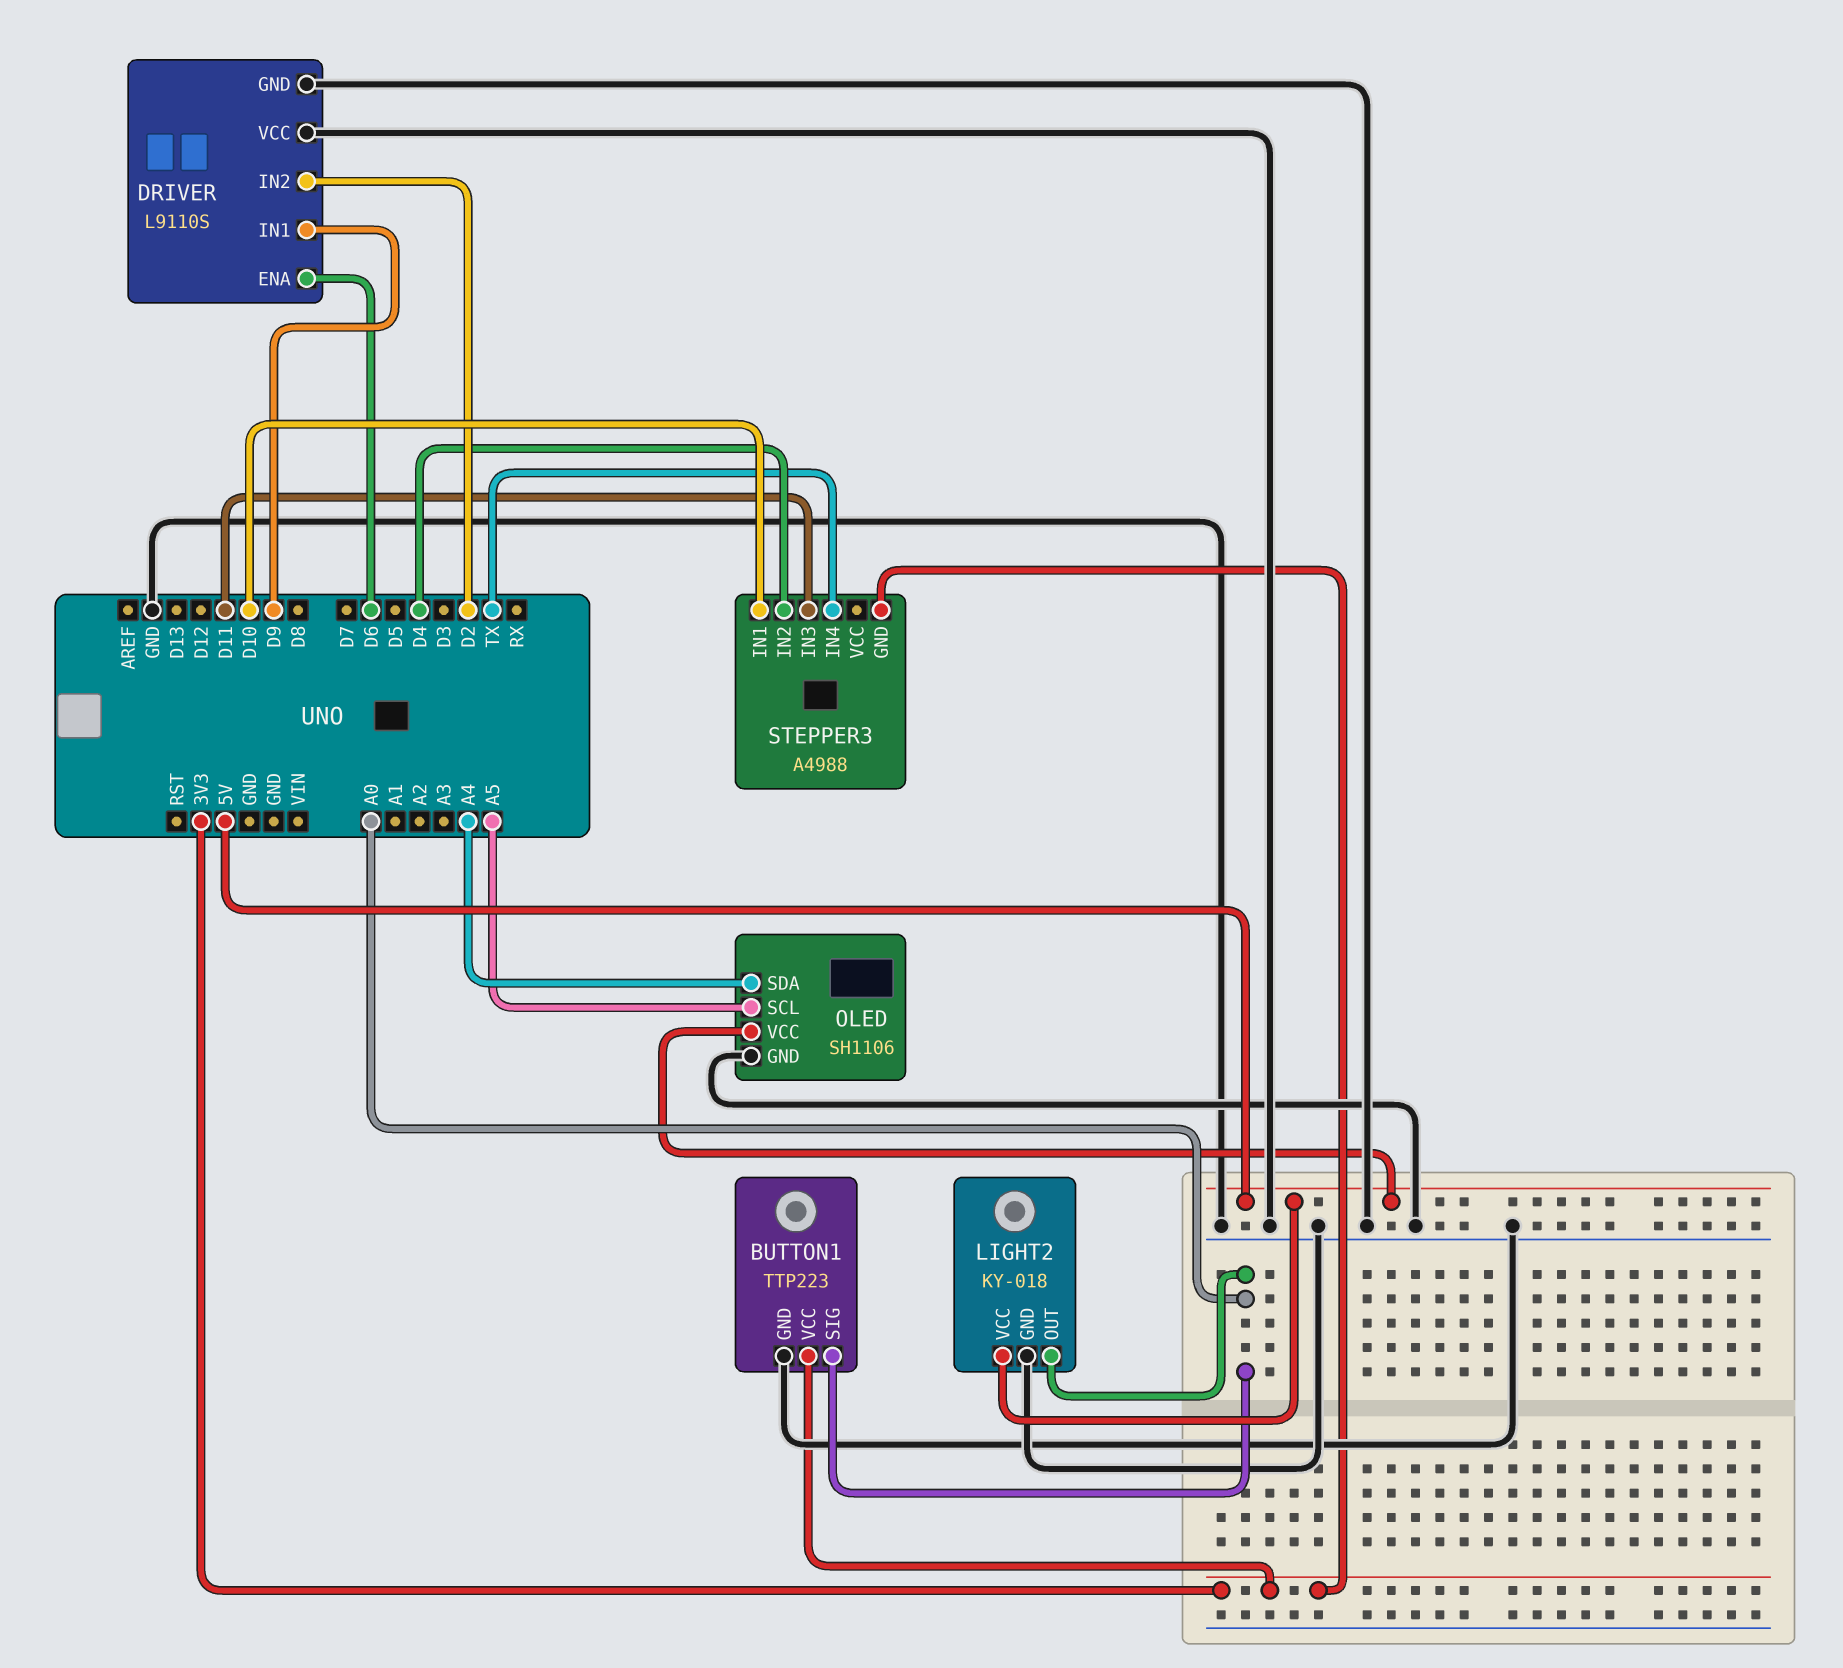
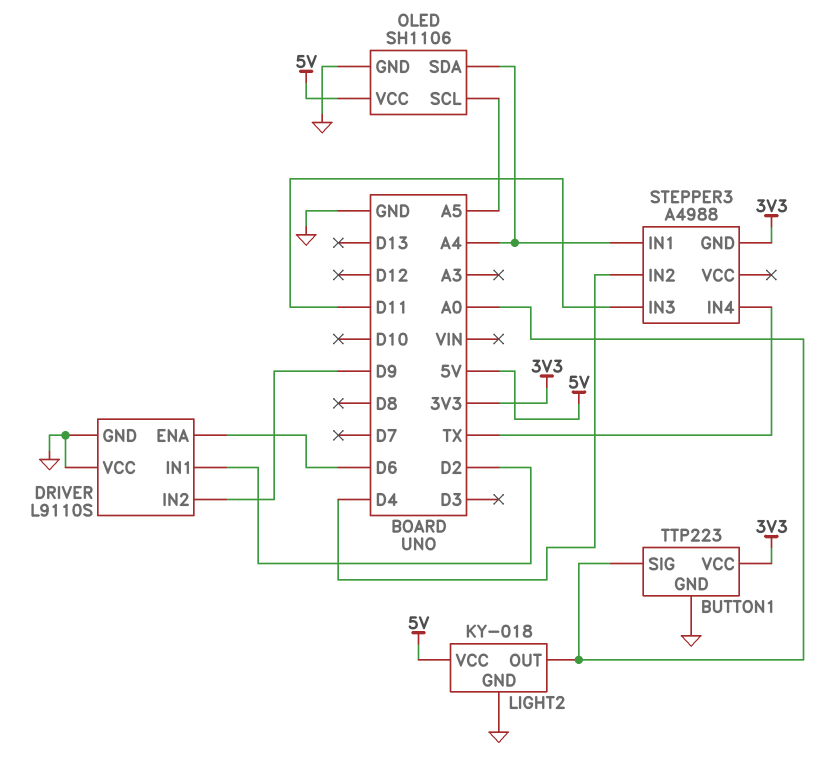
DRIVER pin IN1: D9 -> D2
DRIVER pin IN2: D2 -> D9
STEPPER3 pin IN1: D10 -> A4

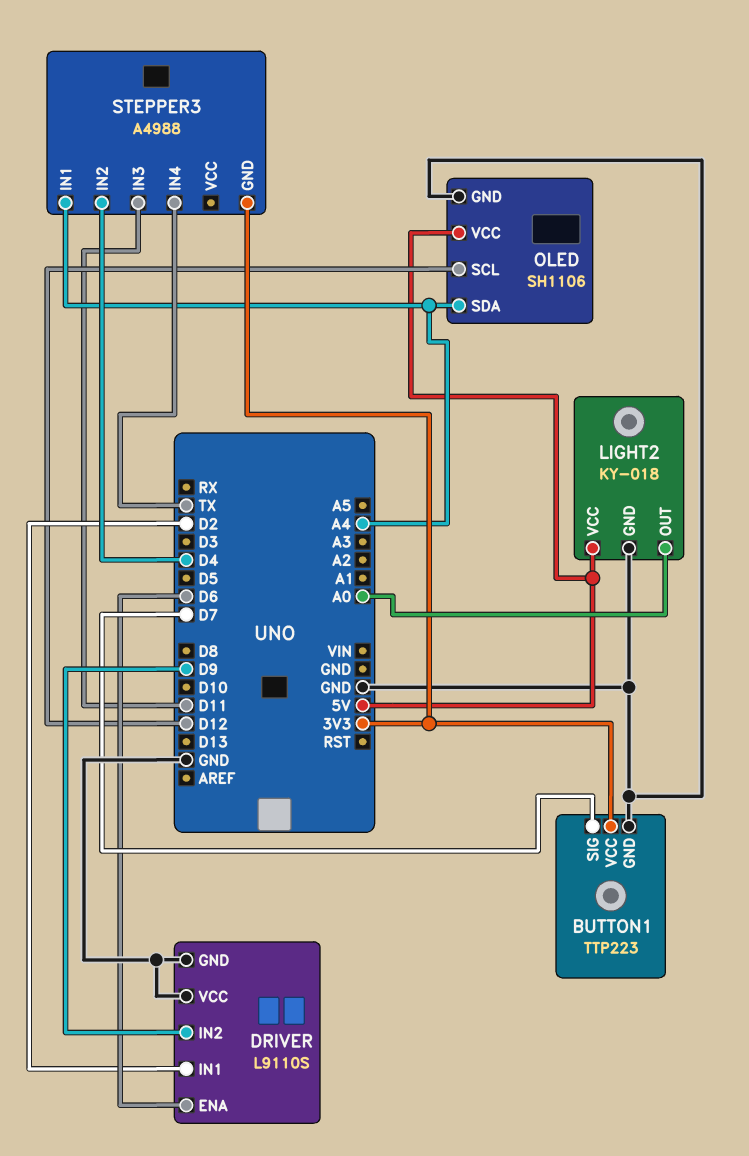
BUTTON1 pin SIG: A0 -> D7
OLED pin SCL: A5 -> D12

